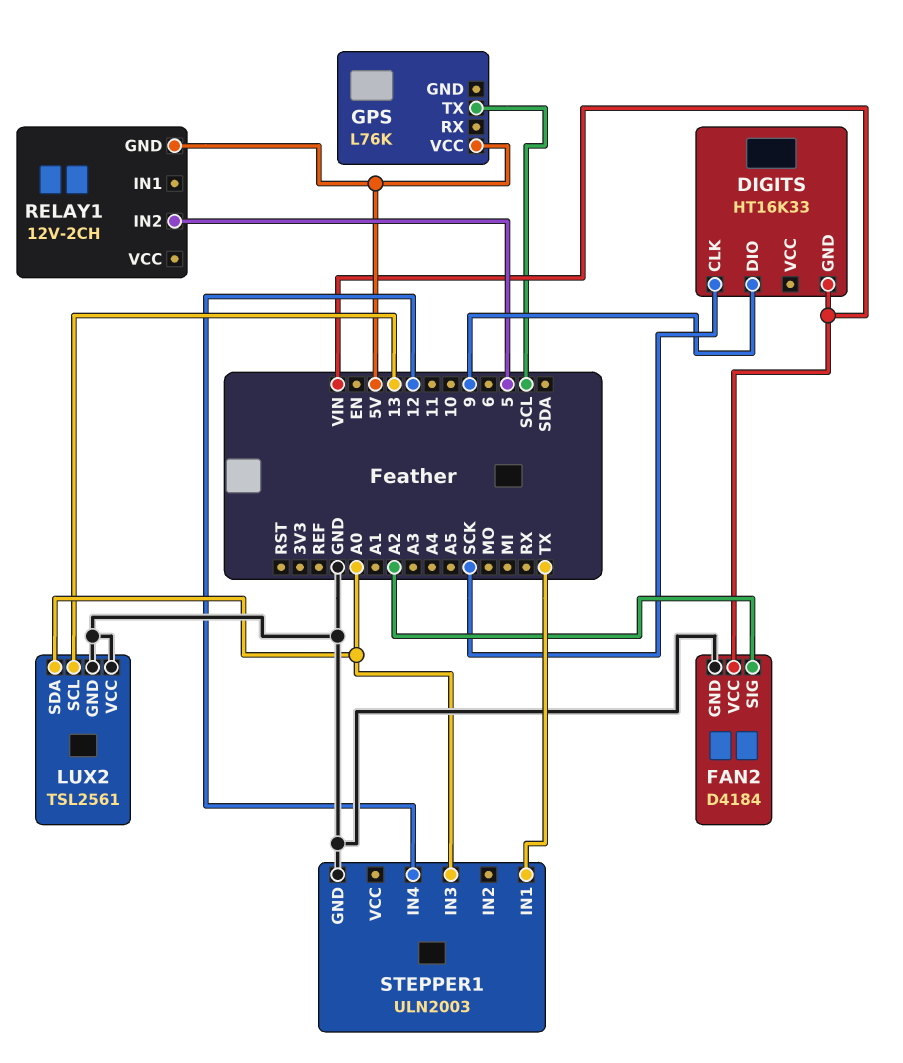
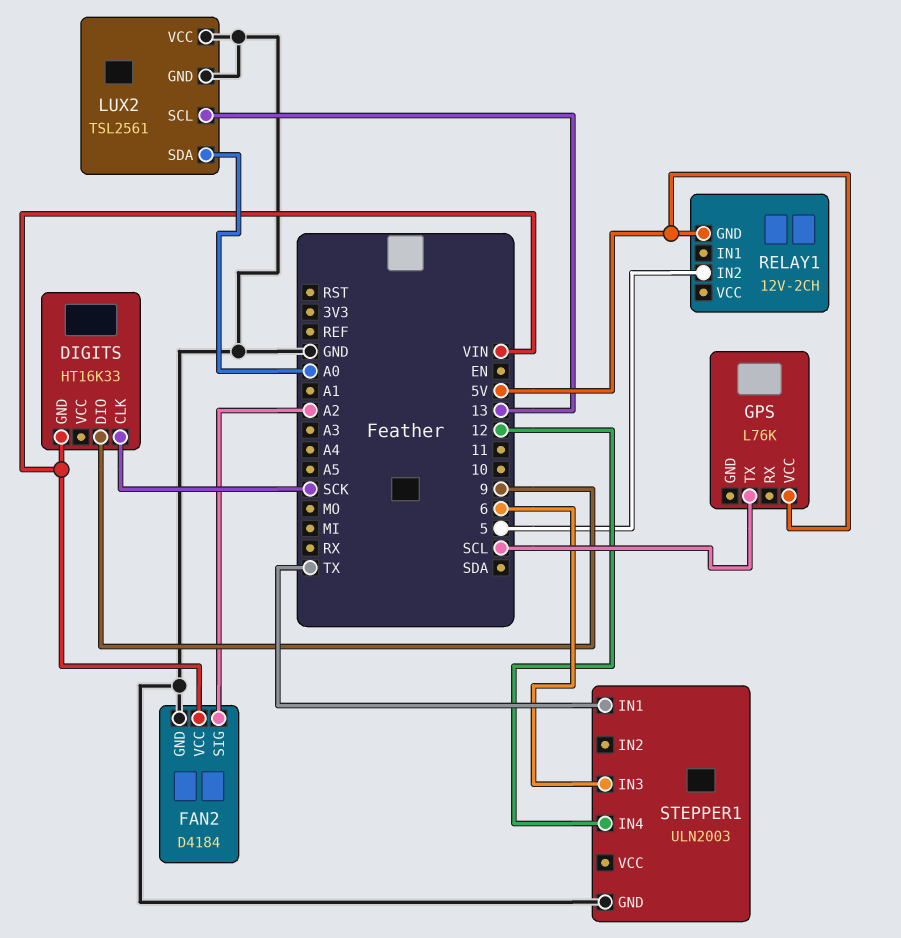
STEPPER1 pin IN3: A0 -> 6

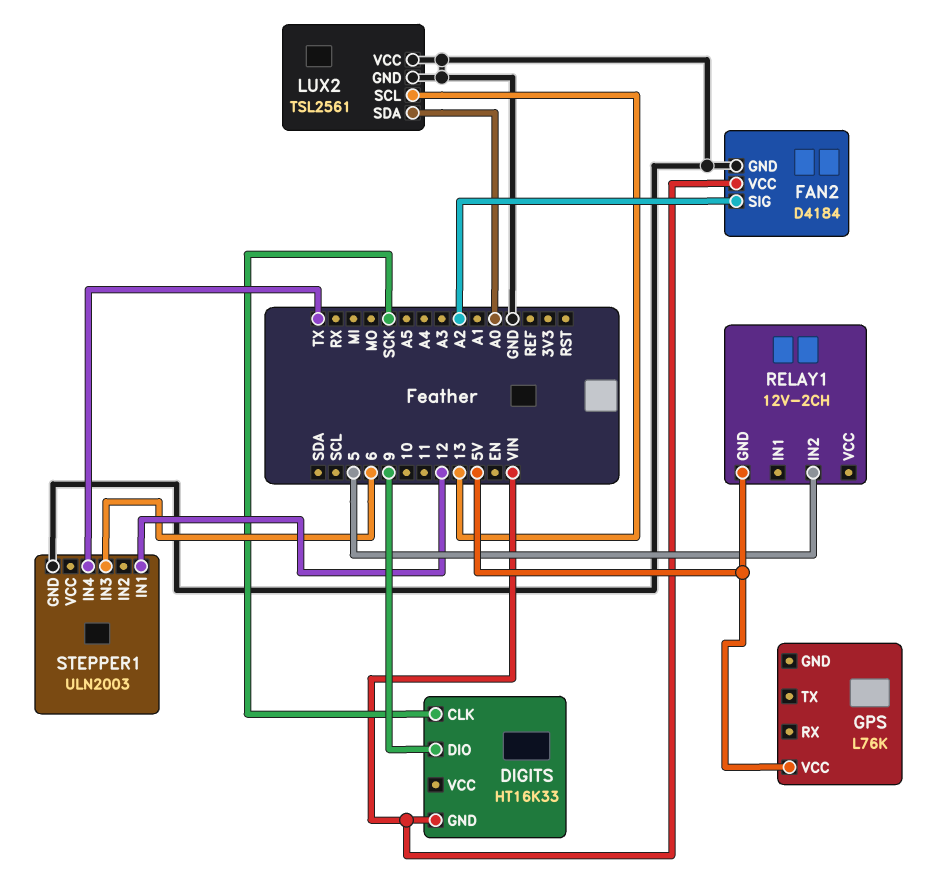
GPS pin TX: SCL -> none
STEPPER1 pin IN1: TX -> 12
STEPPER1 pin IN4: 12 -> TX

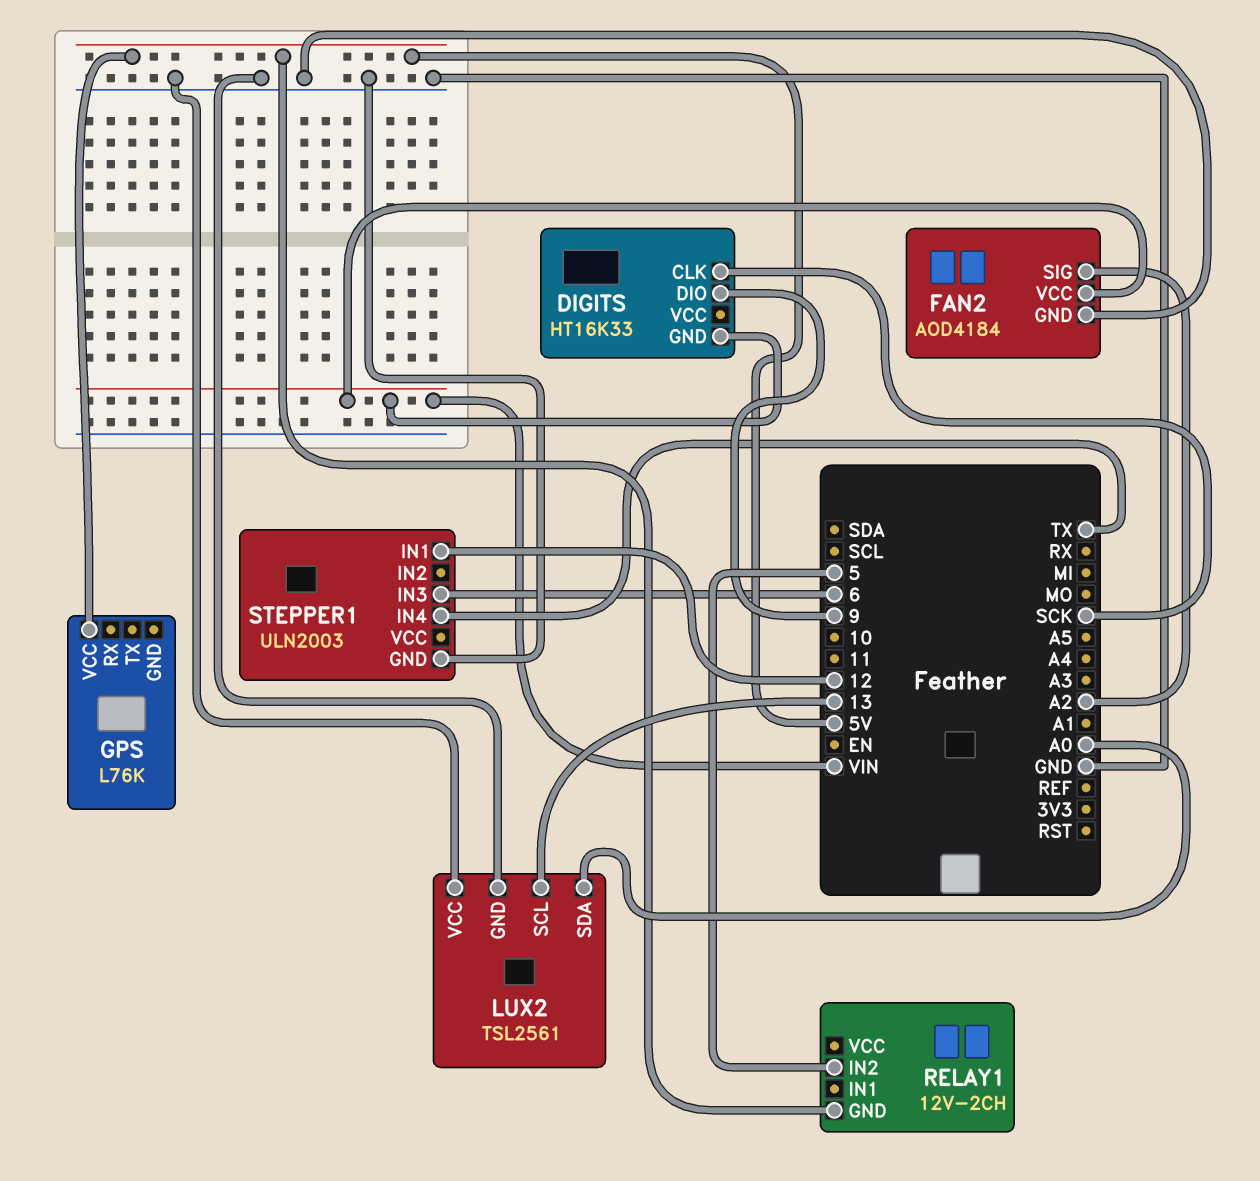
FAN2: D4184 -> AOD4184

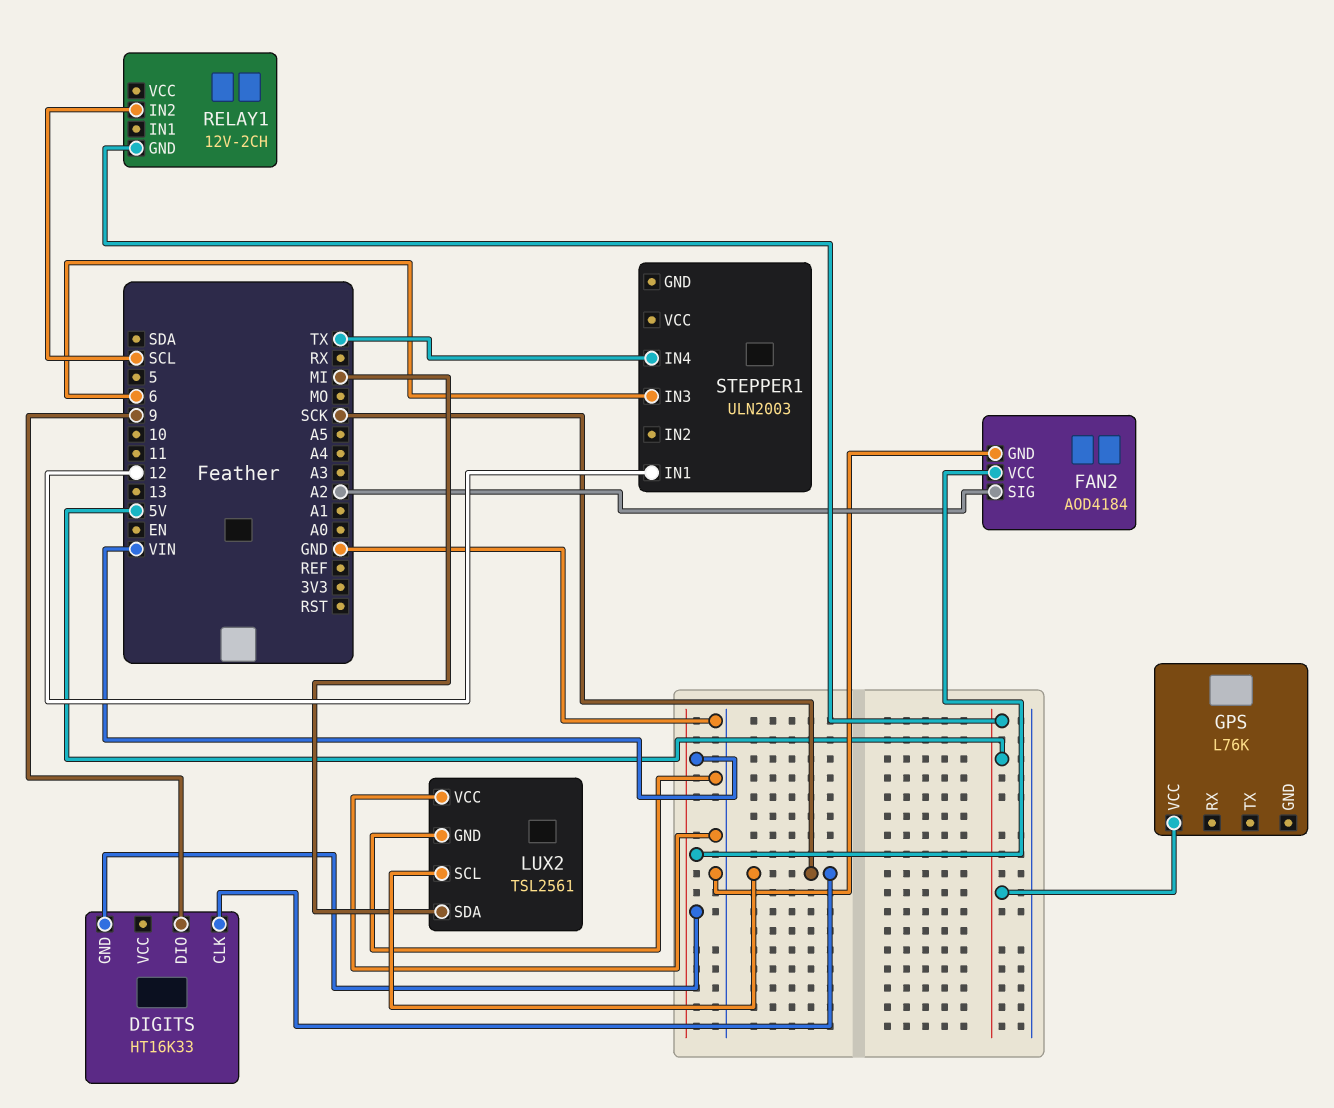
LUX2 pin SCL: 13 -> SCK
LUX2 pin SDA: A0 -> MI
RELAY1 pin IN2: 5 -> SCL
STEPPER1 pin GND: GND -> none

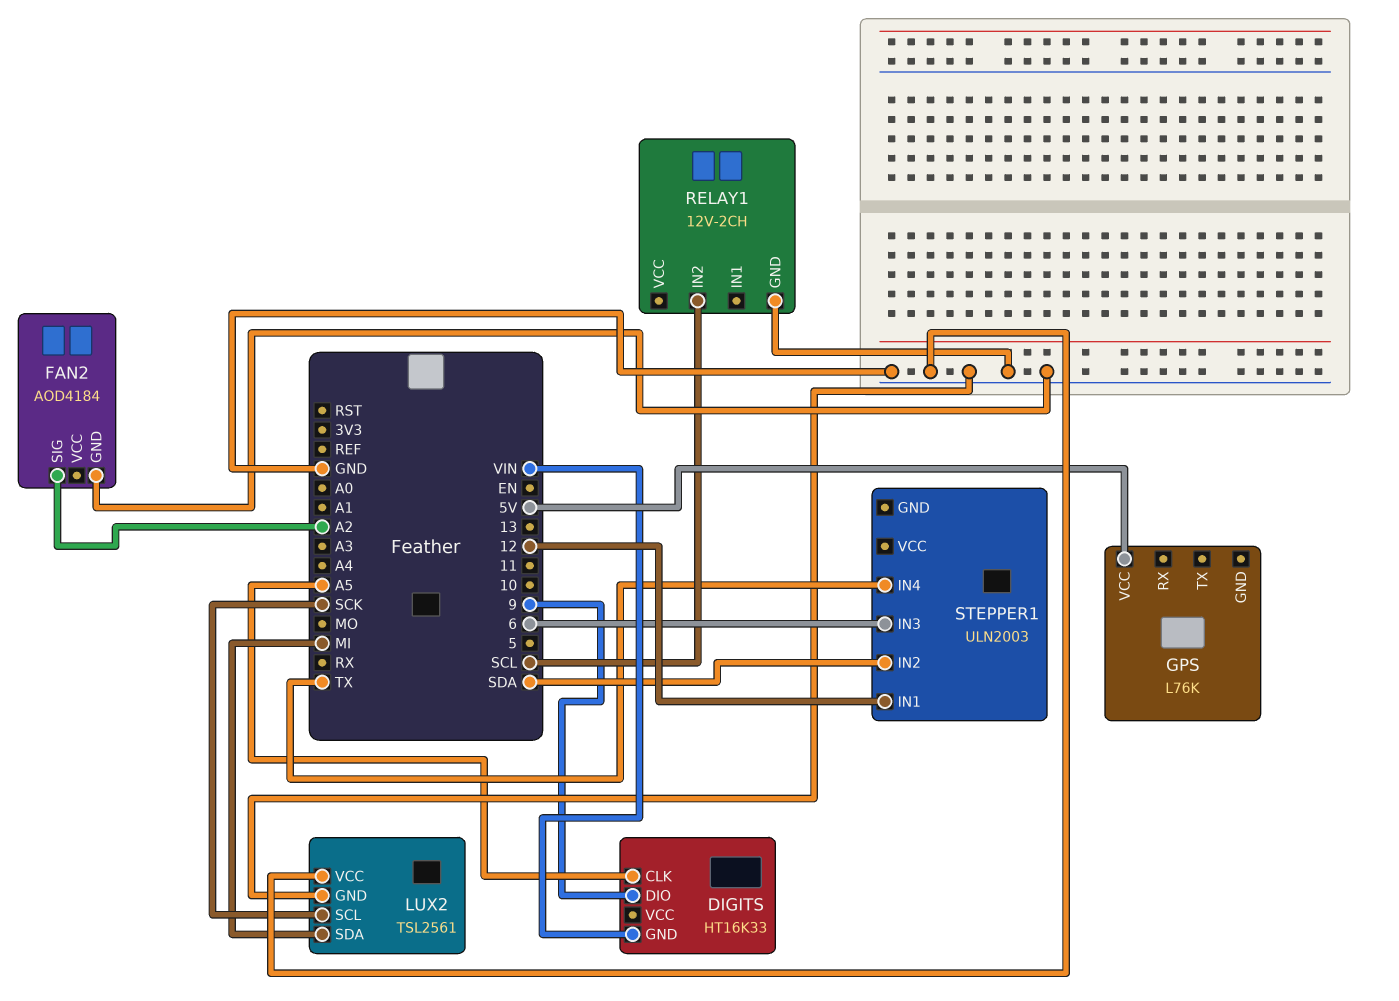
DIGITS pin CLK: SCK -> A5
FAN2 pin VCC: VIN -> none
RELAY1 pin GND: 5V -> GND
STEPPER1 pin IN2: none -> SDA

